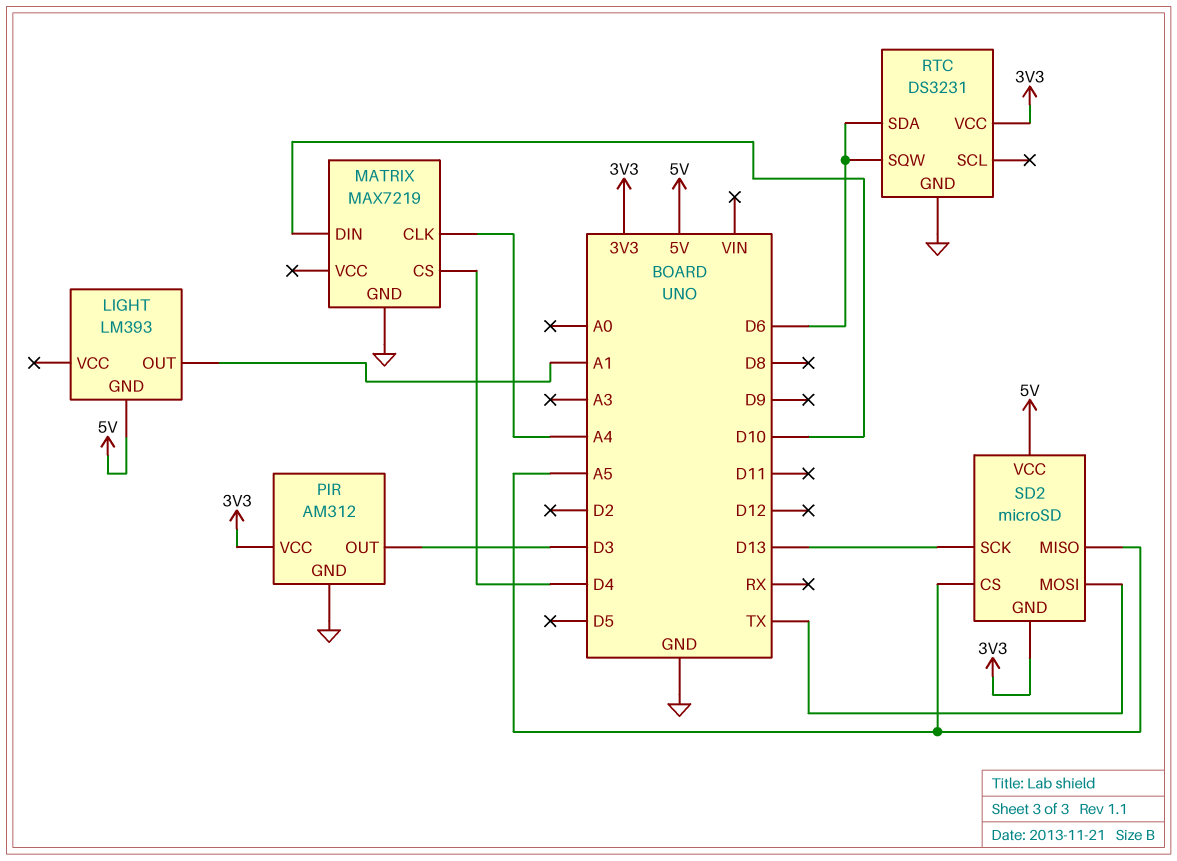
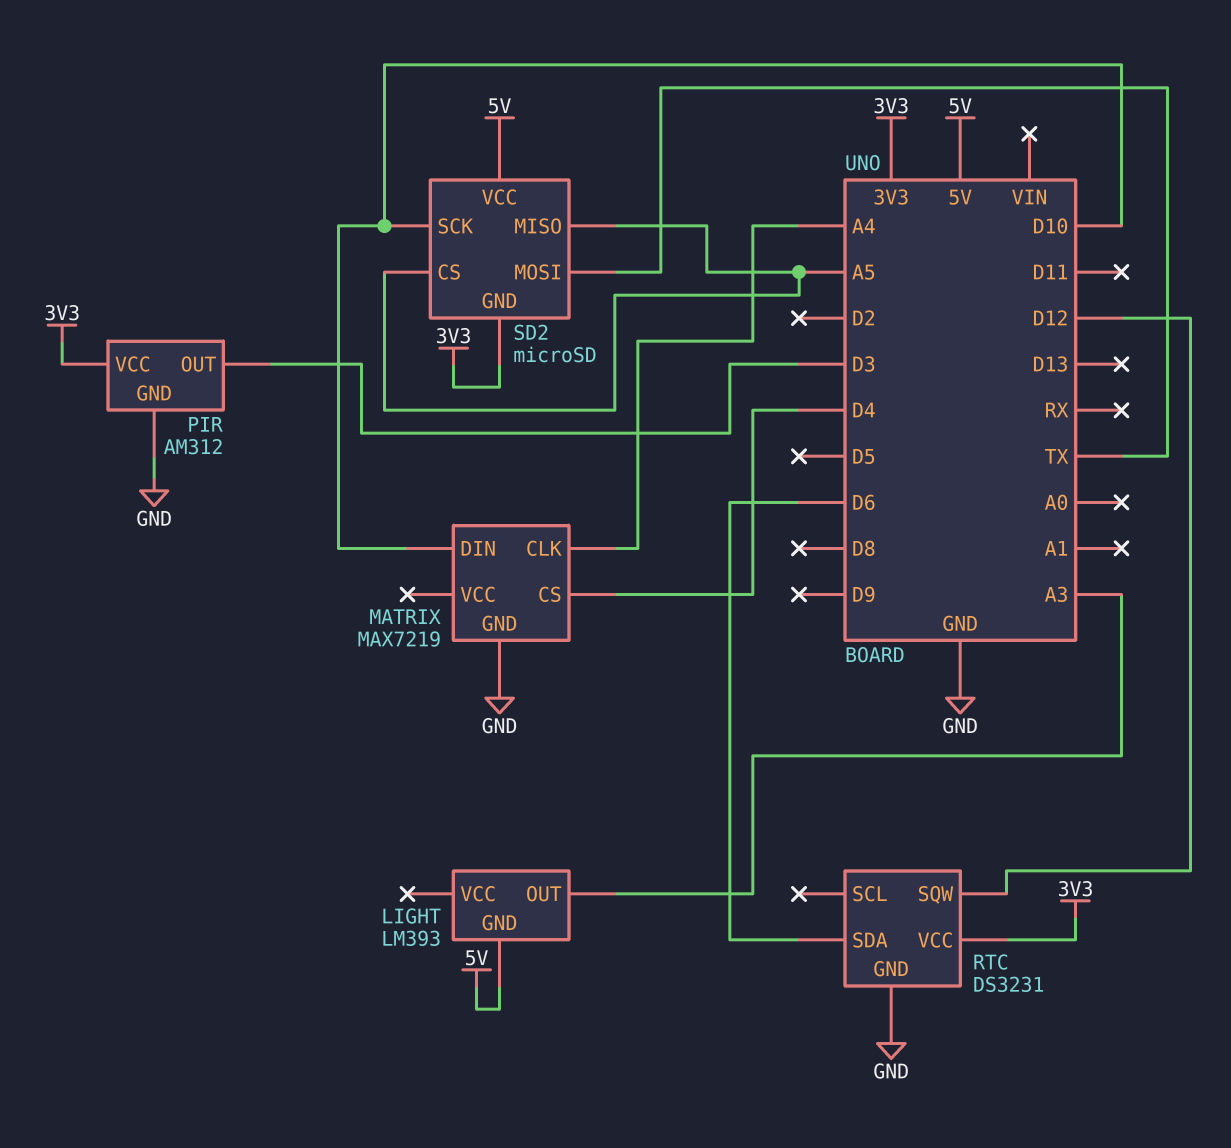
LIGHT pin OUT: A1 -> A3
RTC pin SQW: D6 -> D12
SD2 pin SCK: D13 -> D10

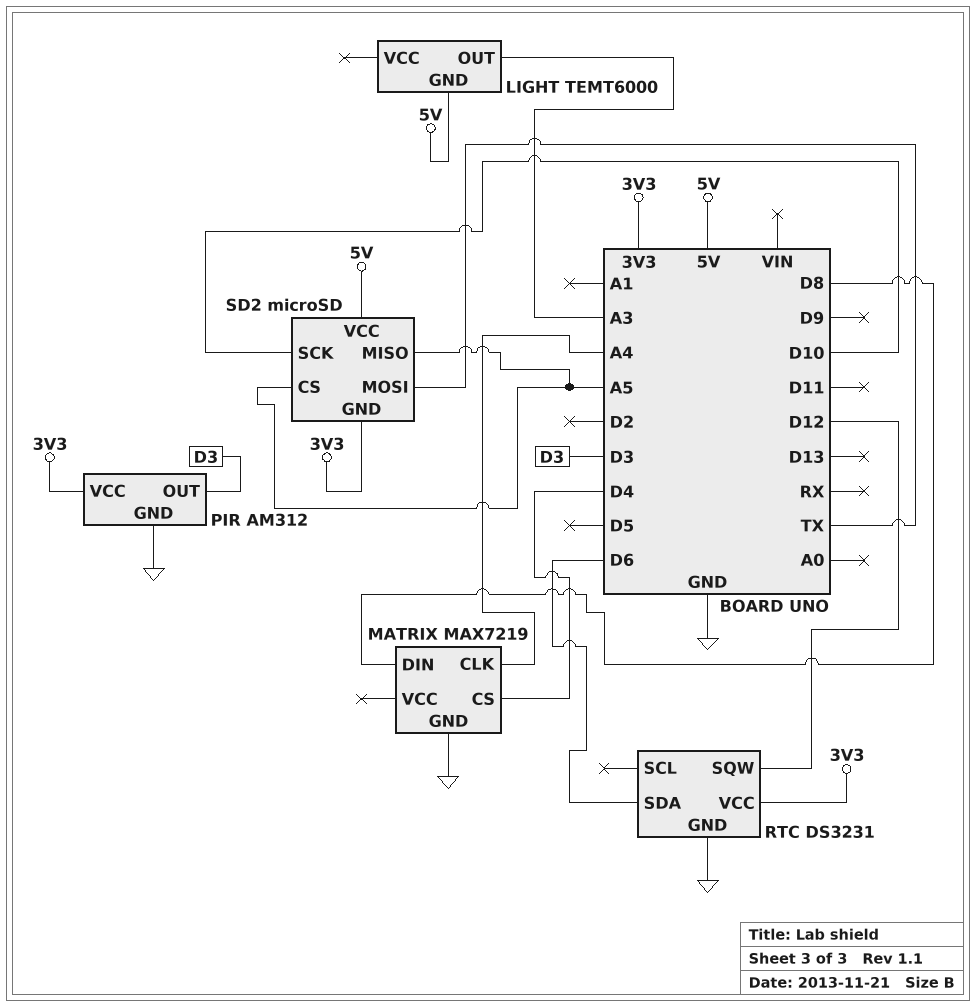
LIGHT: LM393 -> TEMT6000
MATRIX pin DIN: D10 -> D8

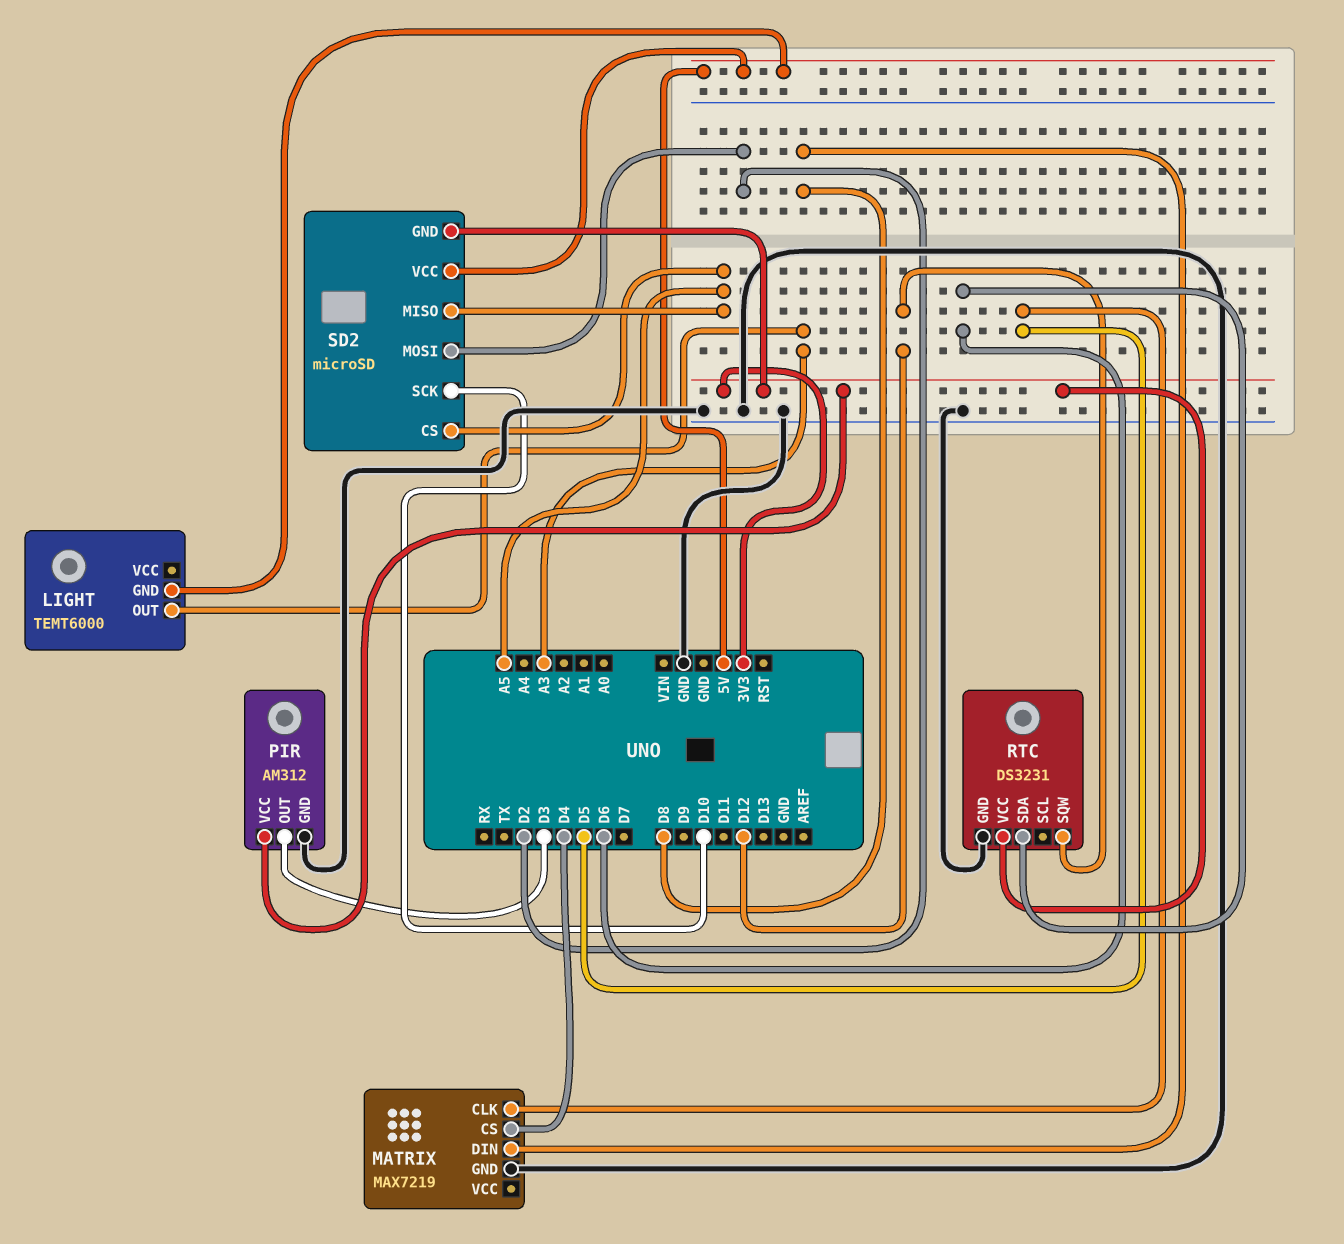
MATRIX pin CLK: A4 -> D5
SD2 pin MOSI: TX -> D2

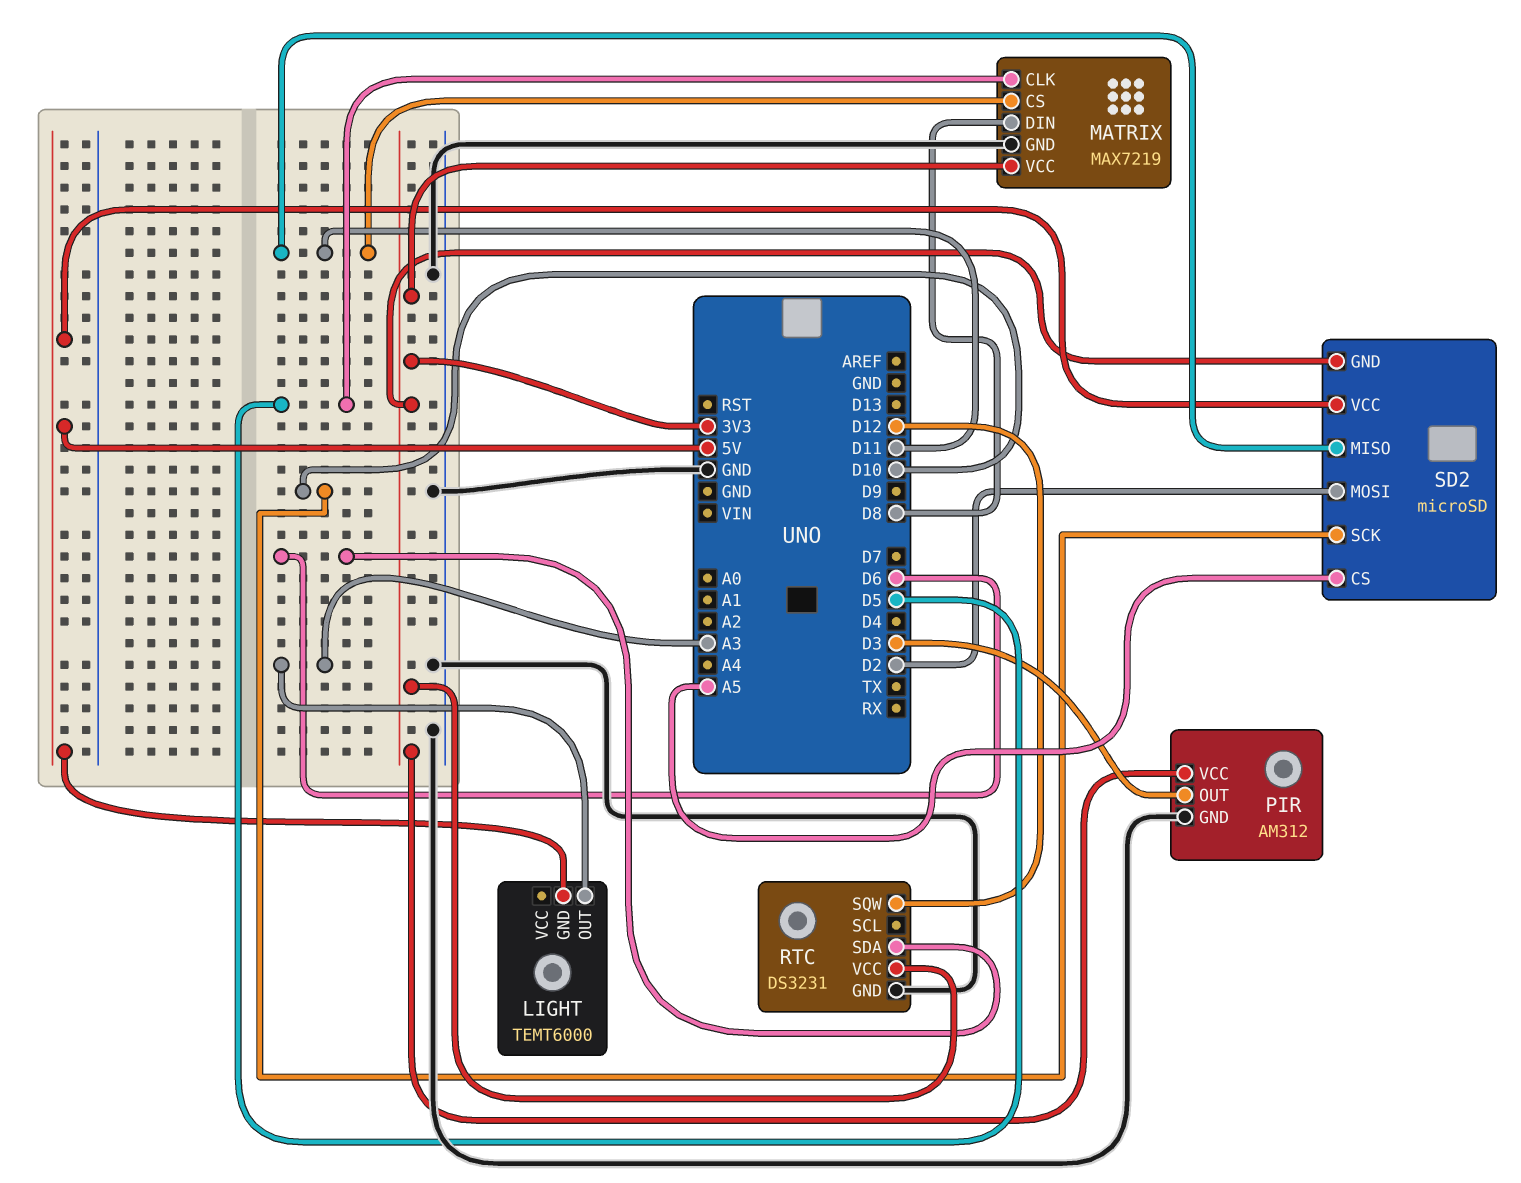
MATRIX pin CS: D4 -> D11
MATRIX pin VCC: none -> 3V3
SD2 pin MISO: A5 -> D11

